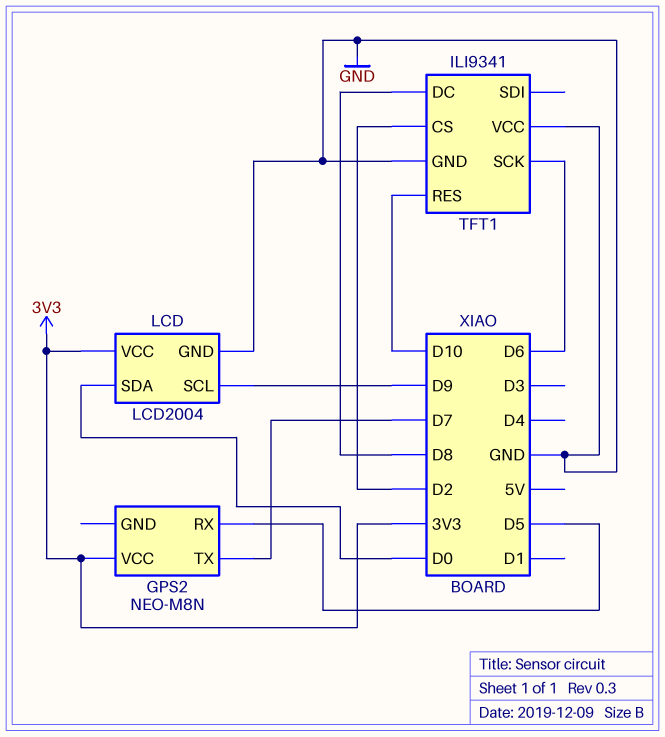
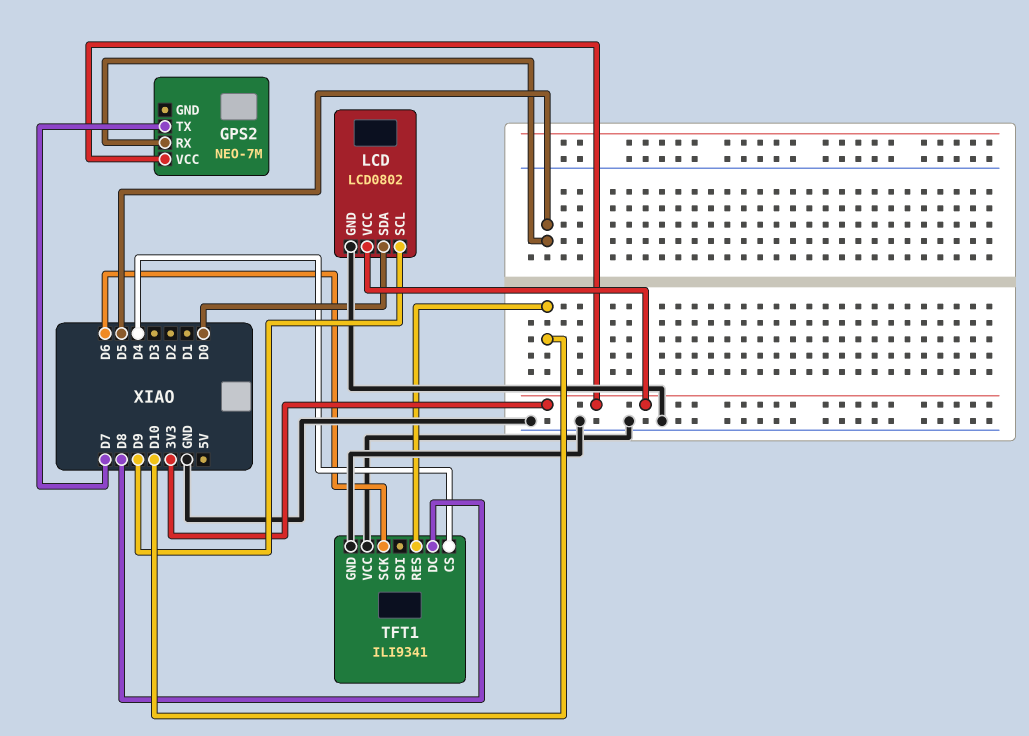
GPS2: NEO-M8N -> NEO-7M
LCD: LCD2004 -> LCD0802
TFT1 pin CS: D2 -> D4

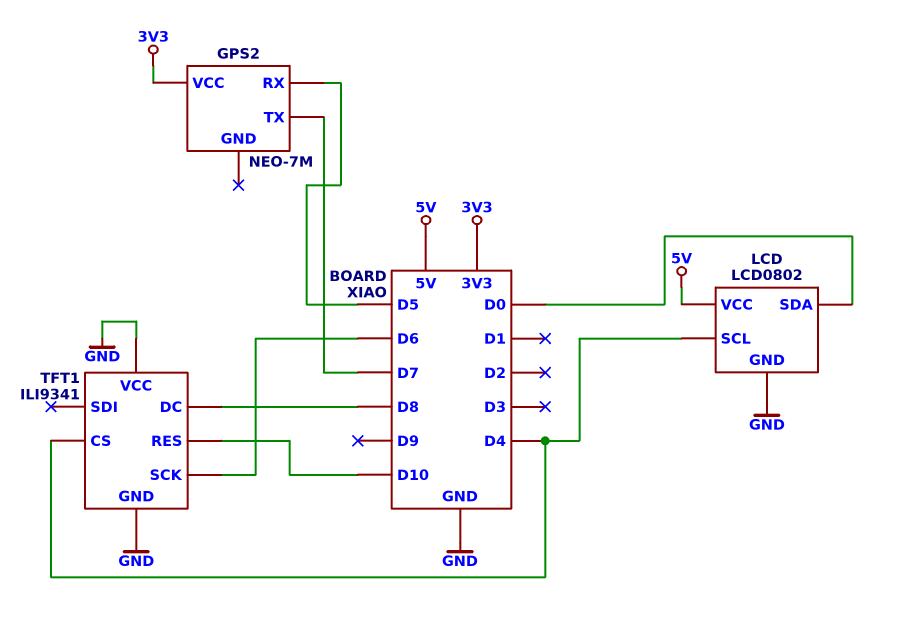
LCD pin SCL: D9 -> D4
LCD pin VCC: 3V3 -> 5V

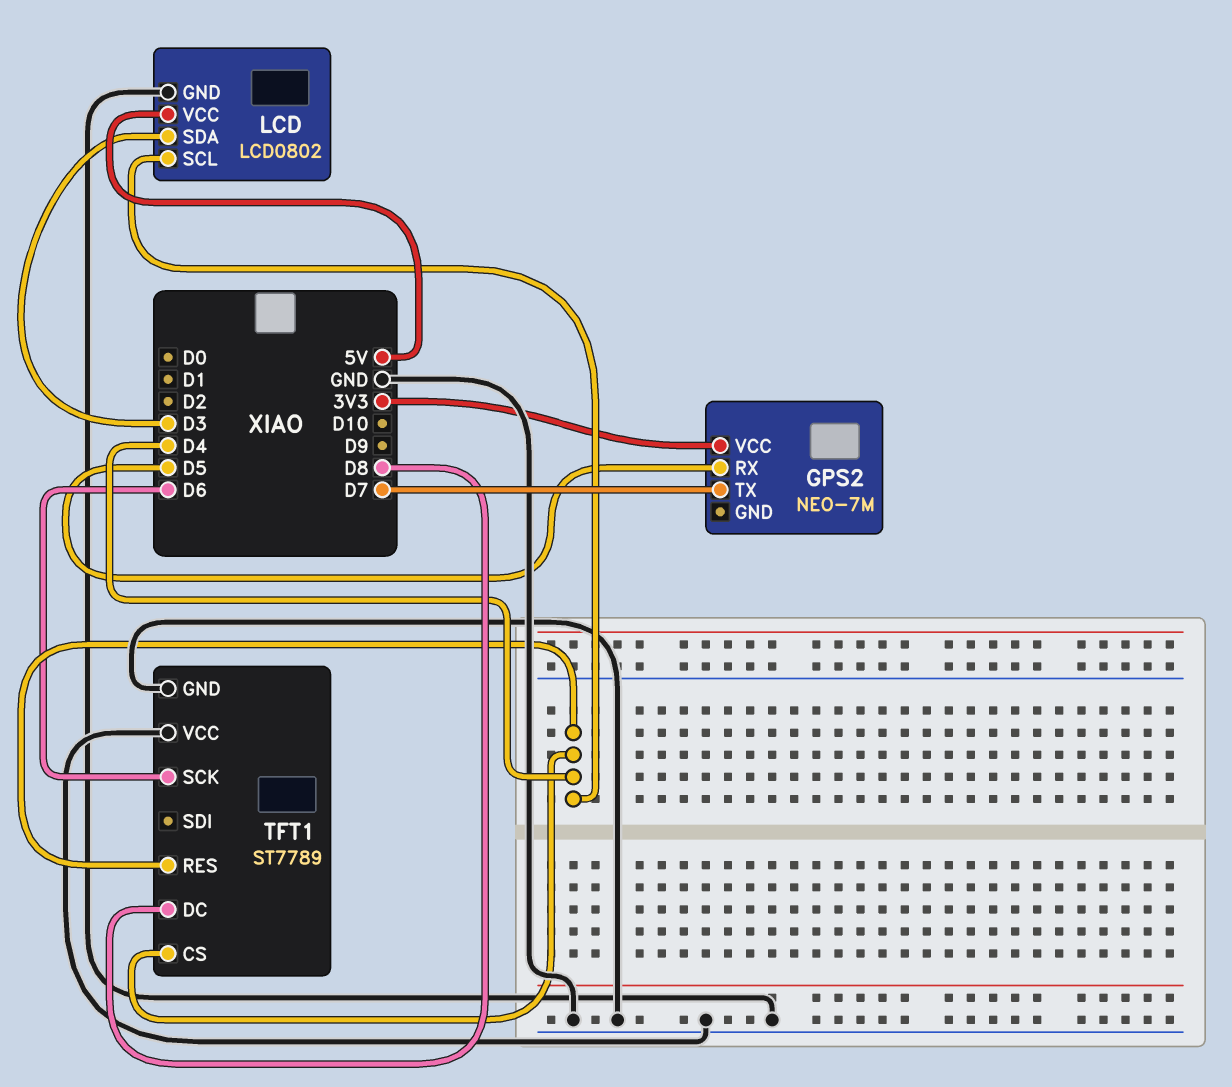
LCD pin SDA: D0 -> D3
TFT1: ILI9341 -> ST7789
TFT1 pin RES: D10 -> D4

